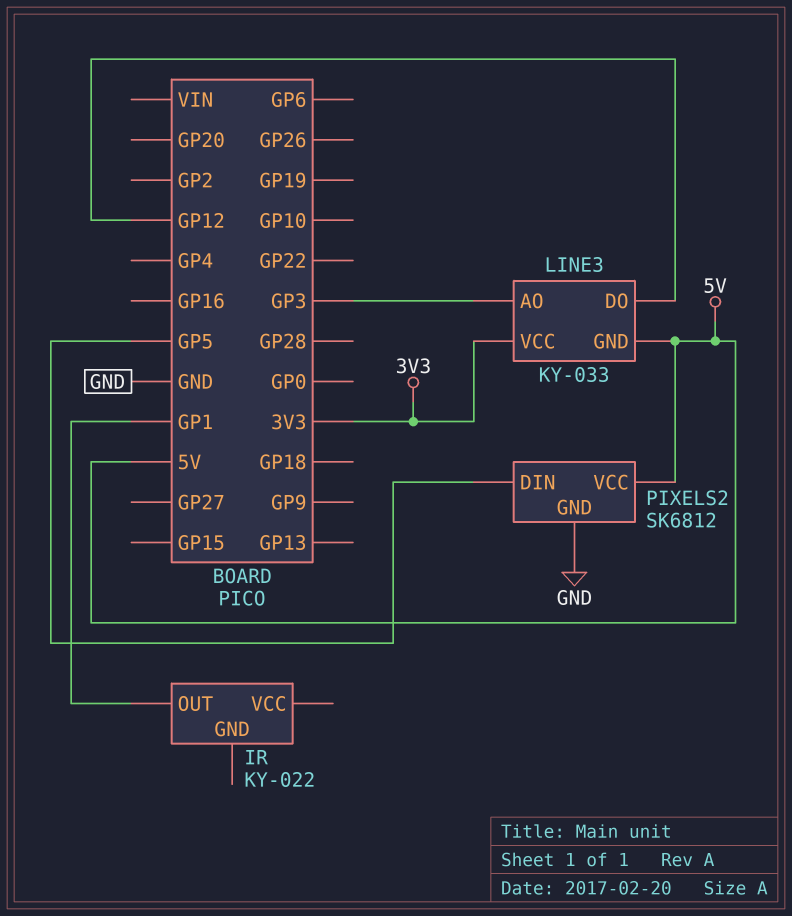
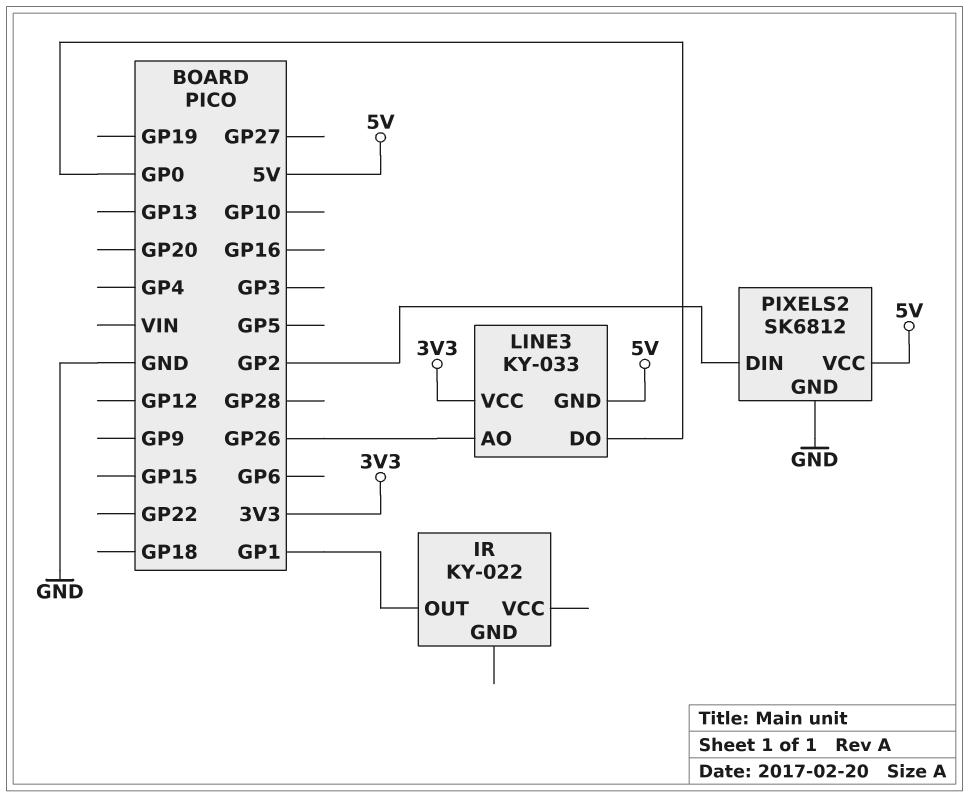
LINE3 pin AO: GP3 -> GP26
LINE3 pin DO: GP12 -> GP0
PIXELS2 pin DIN: GP5 -> GP2

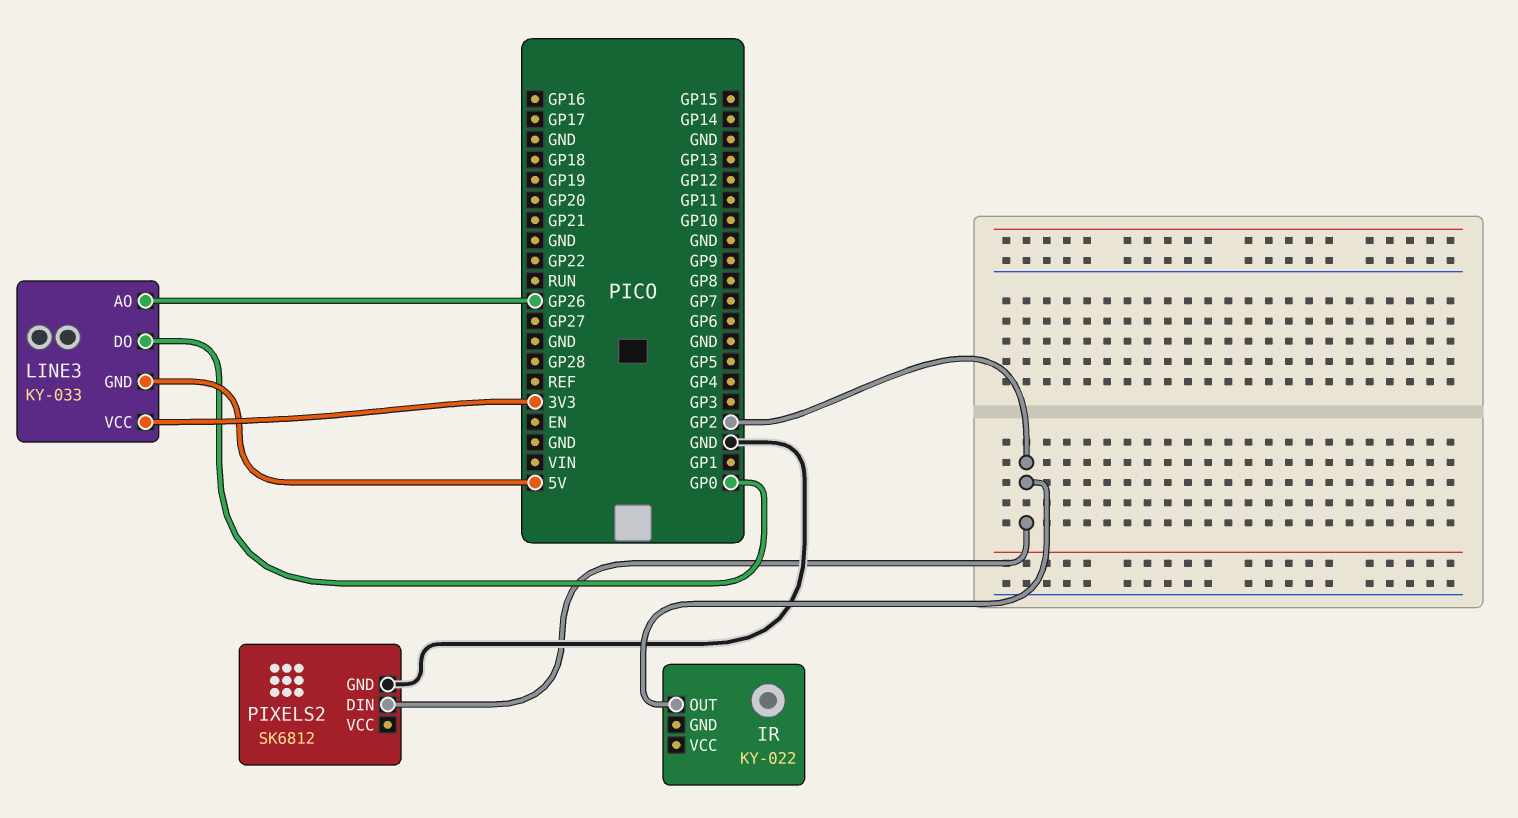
IR pin OUT: GP1 -> GP2
PIXELS2 pin VCC: 5V -> none

